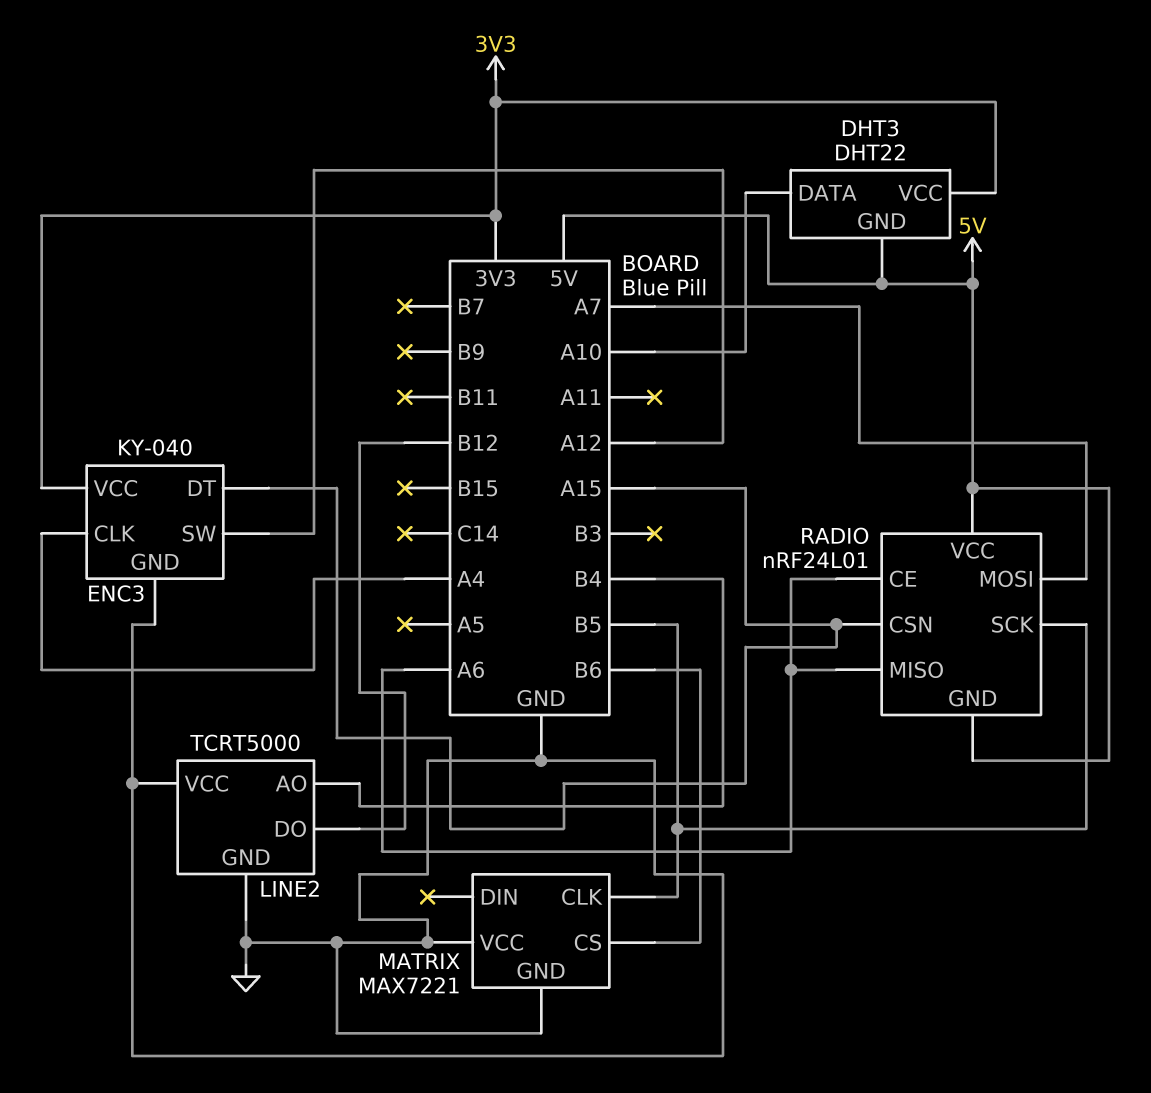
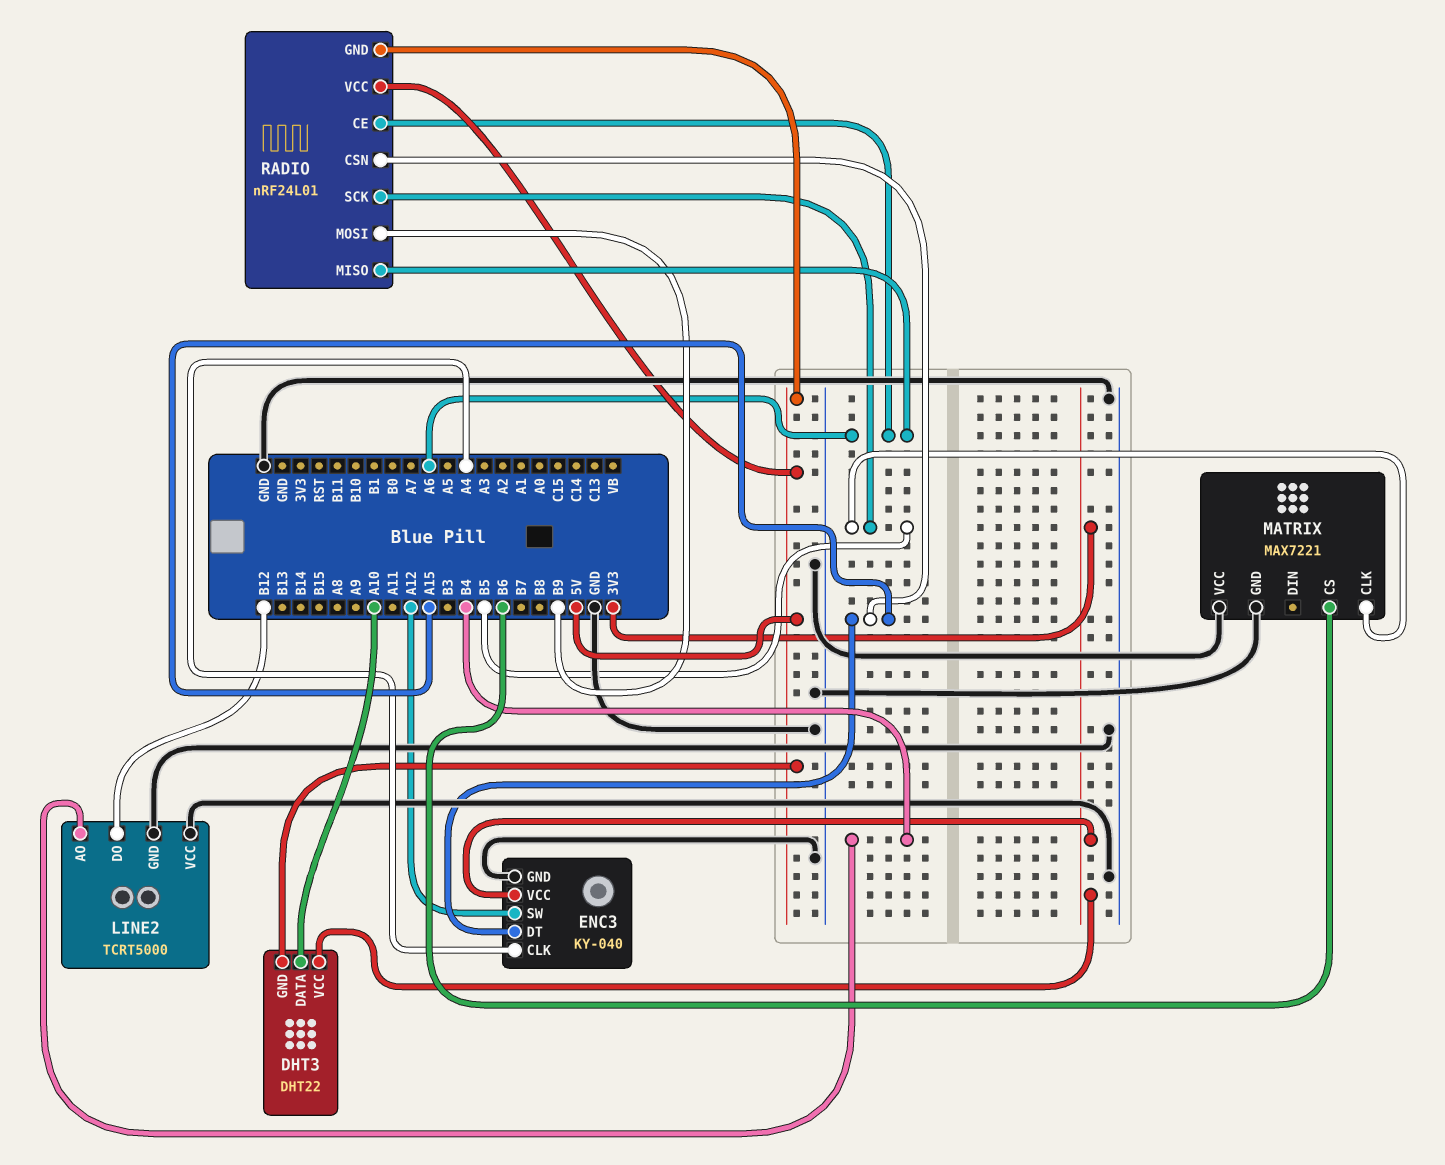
RADIO pin MOSI: A7 -> B9

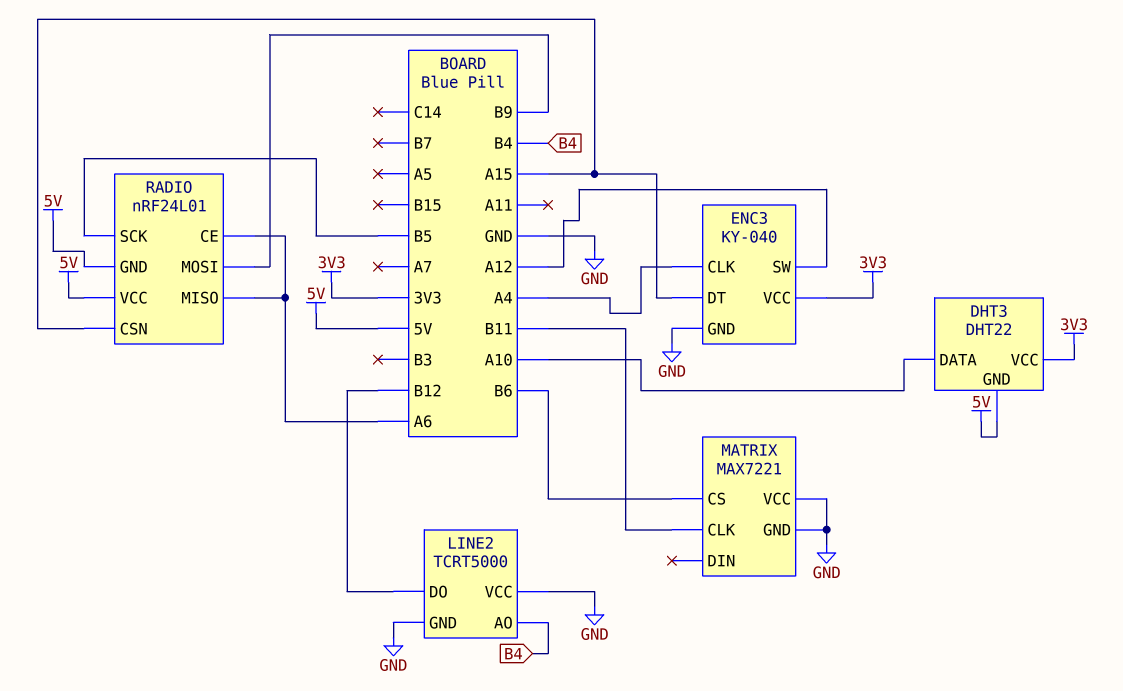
MATRIX pin CLK: B5 -> B11

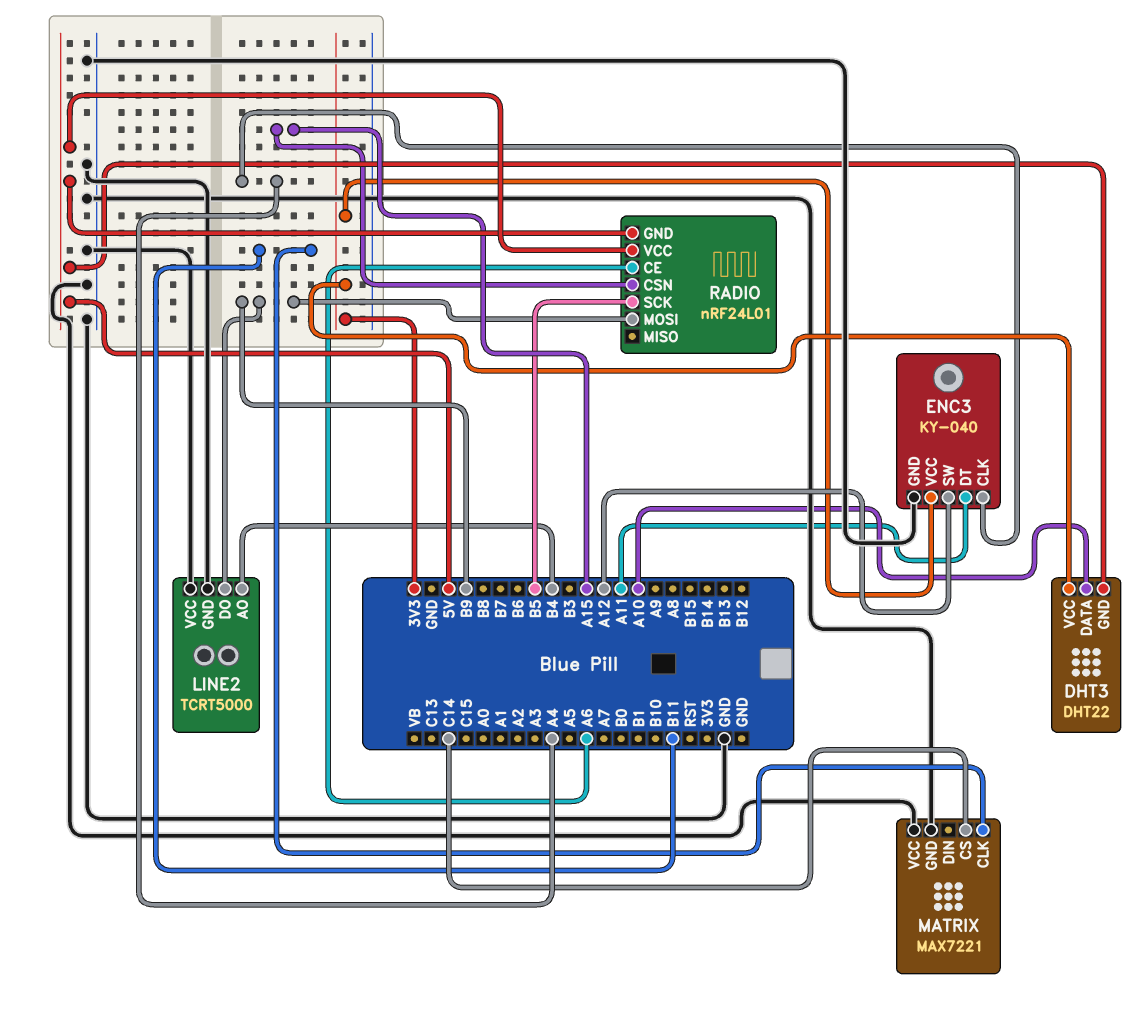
ENC3 pin DT: A15 -> A11
LINE2 pin DO: B12 -> B9
MATRIX pin CS: B6 -> C14
RADIO pin MISO: A6 -> none

